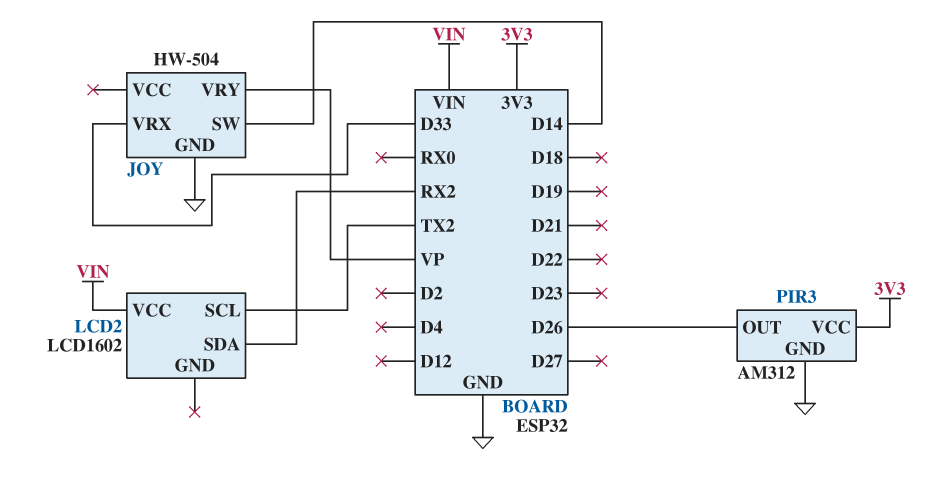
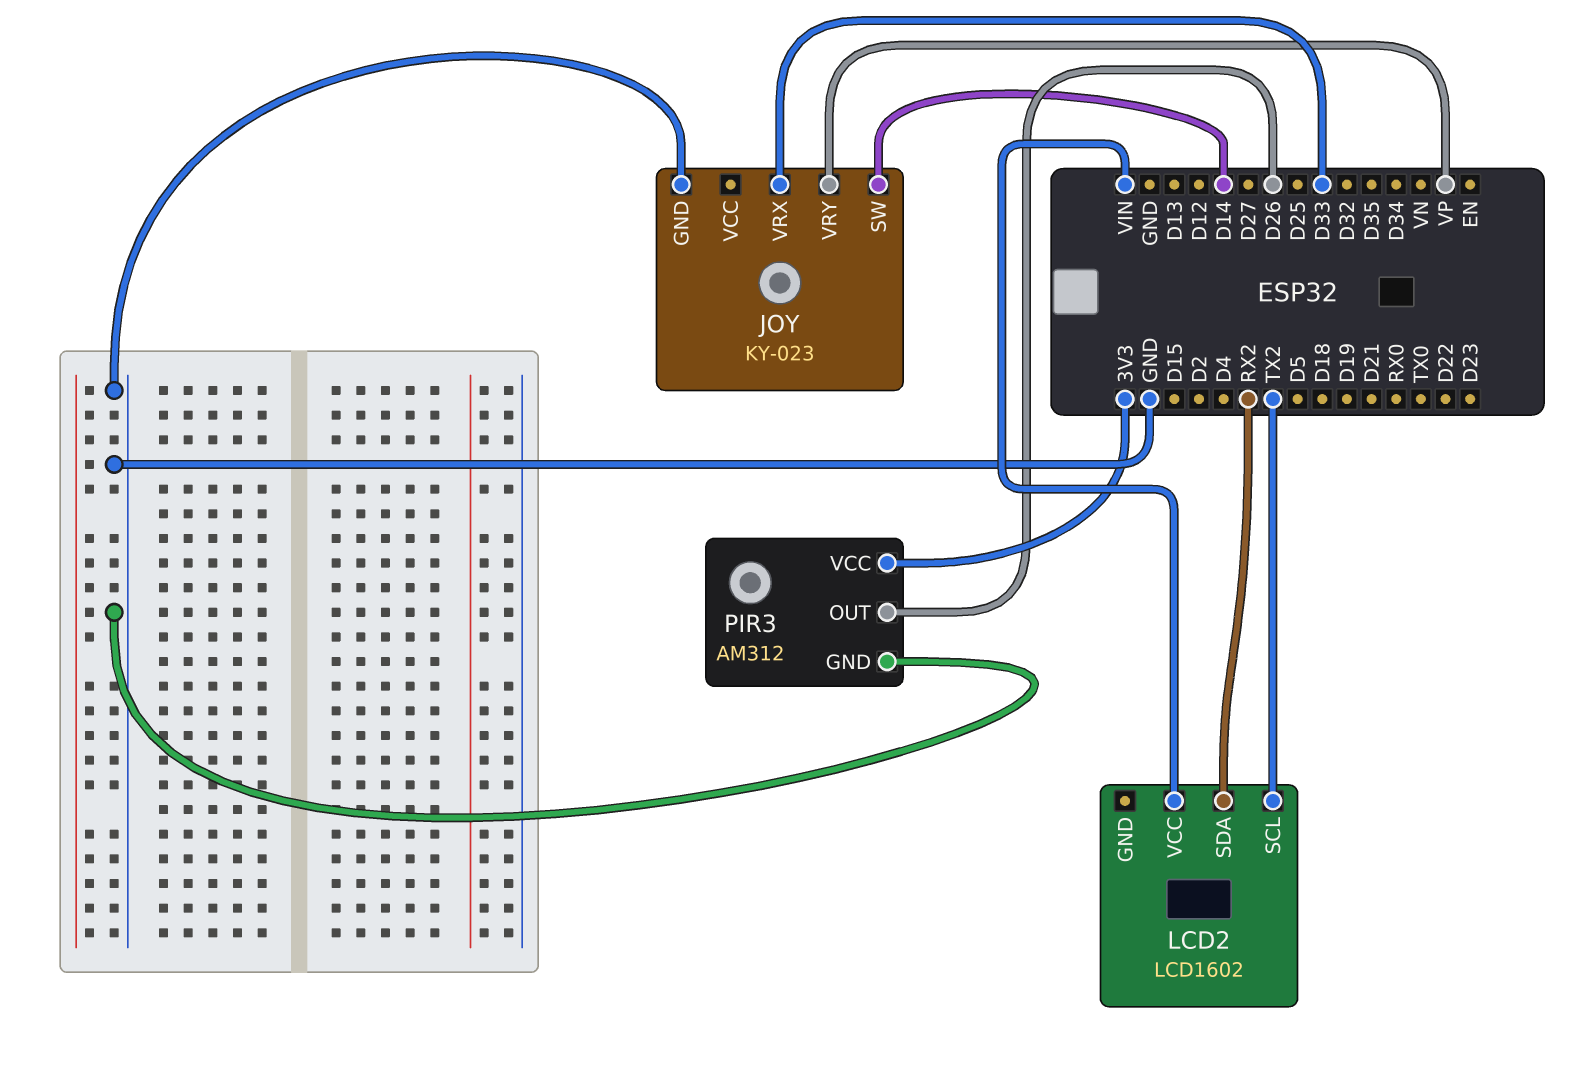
JOY: HW-504 -> KY-023

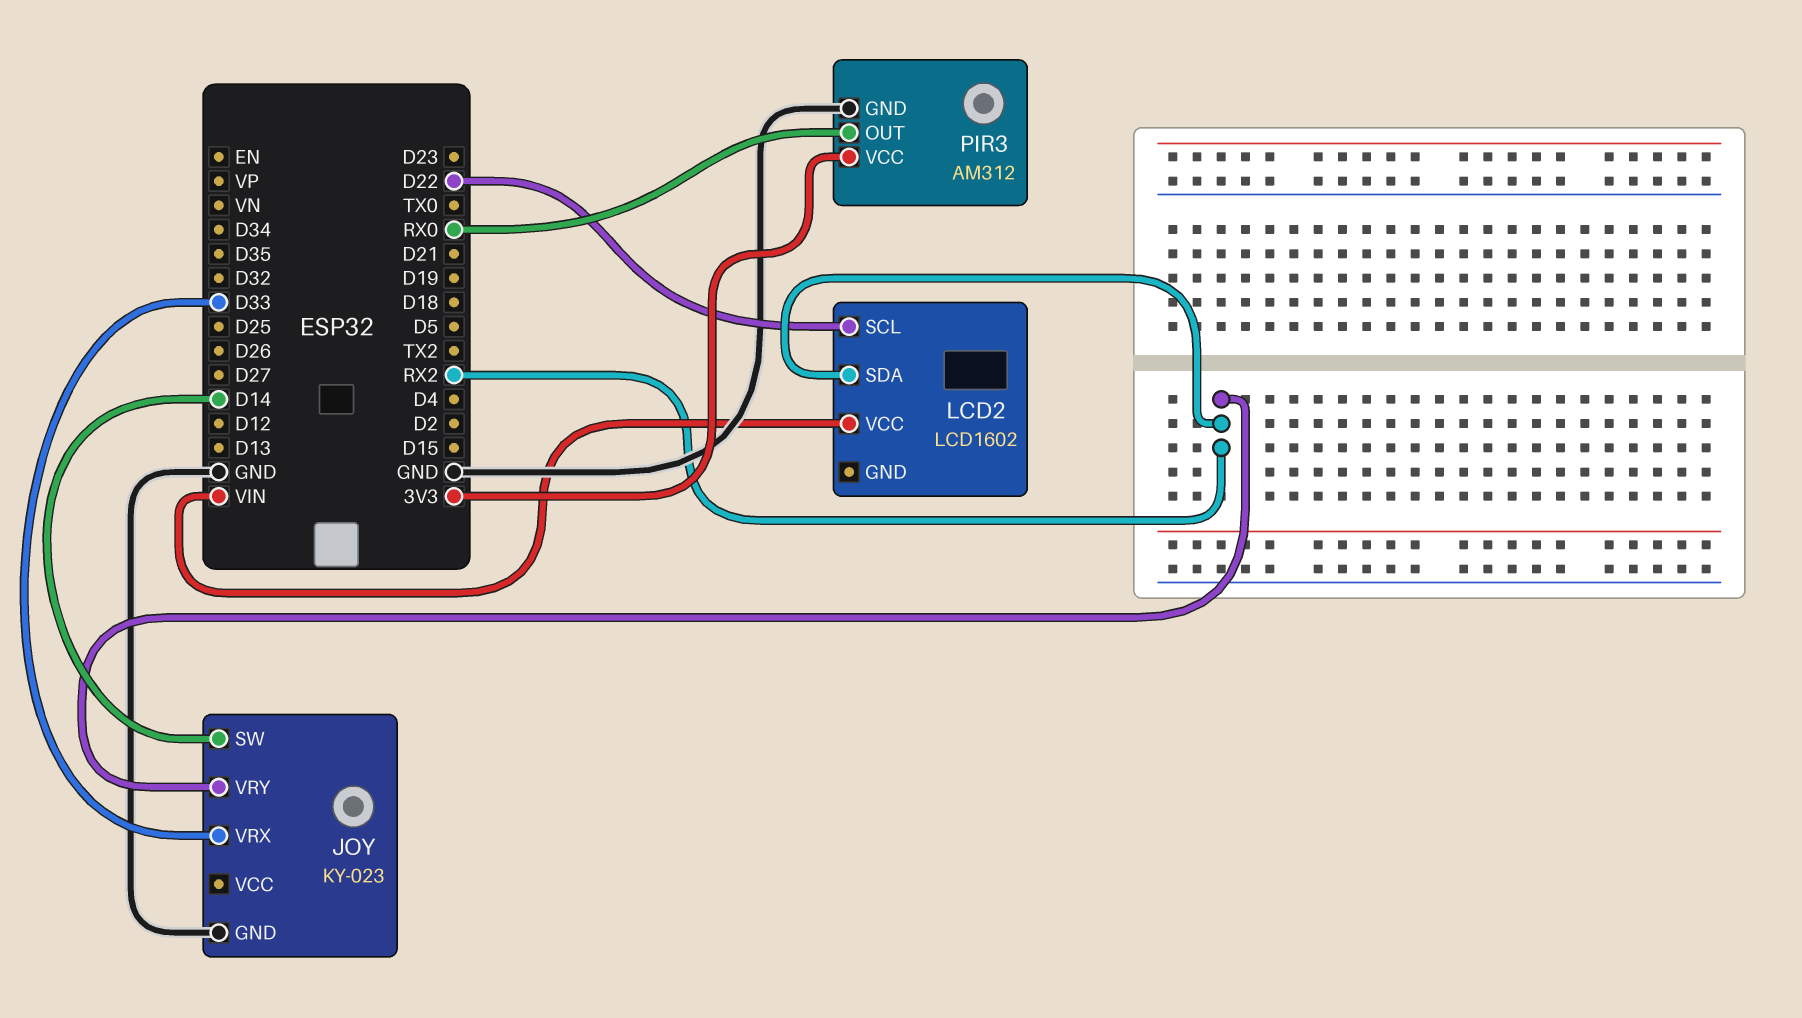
JOY pin VRY: VP -> RX2
LCD2 pin SCL: TX2 -> D22
PIR3 pin OUT: D26 -> RX0

